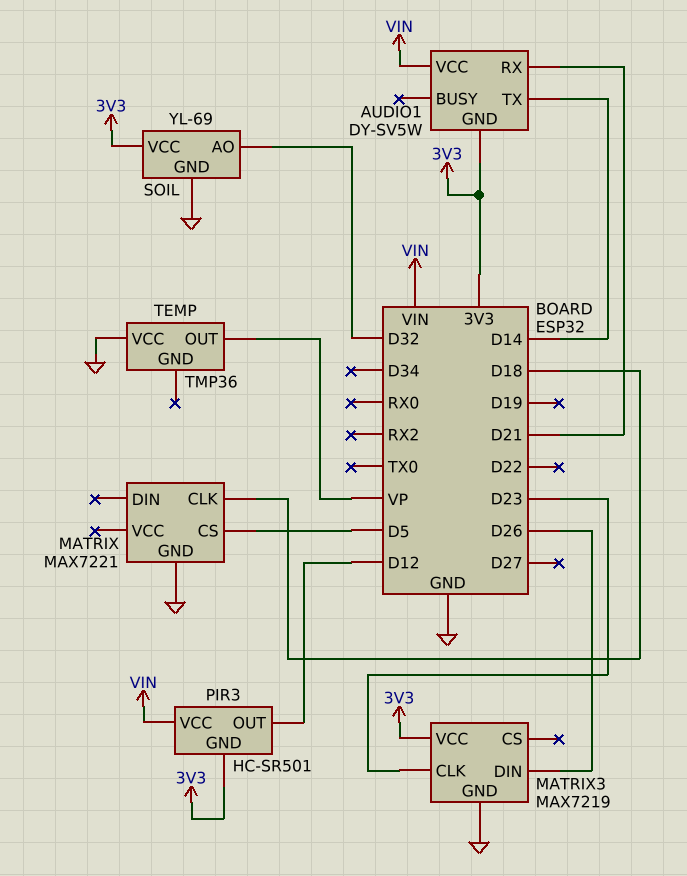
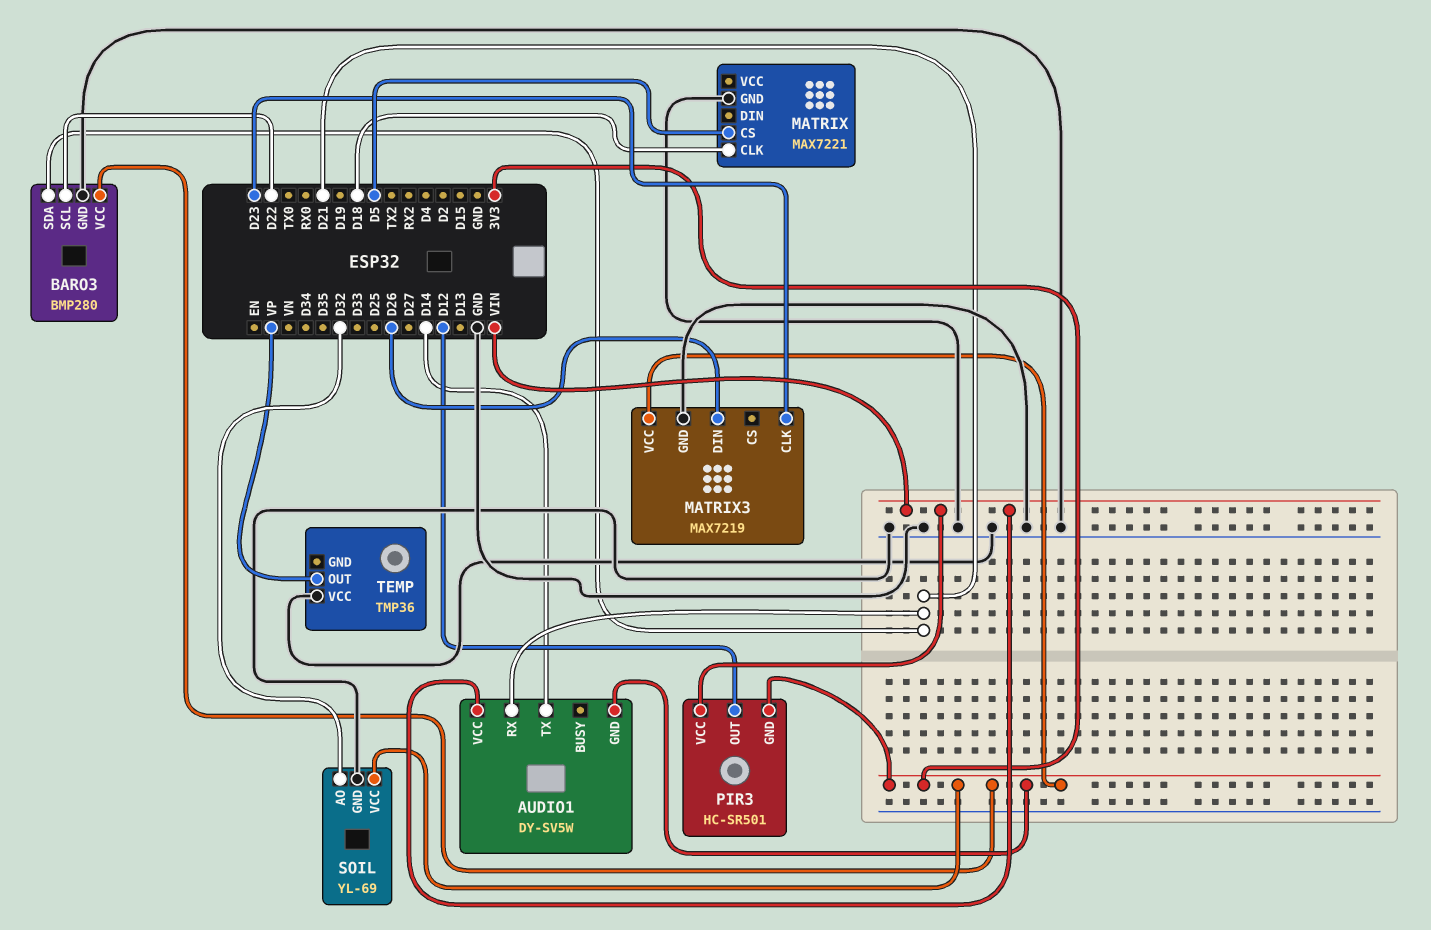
BARO3: none -> BMP280
BARO3 pin GND: none -> GND
BARO3 pin SCL: none -> D22
BARO3 pin SDA: none -> D21
BARO3 pin VCC: none -> 3V3

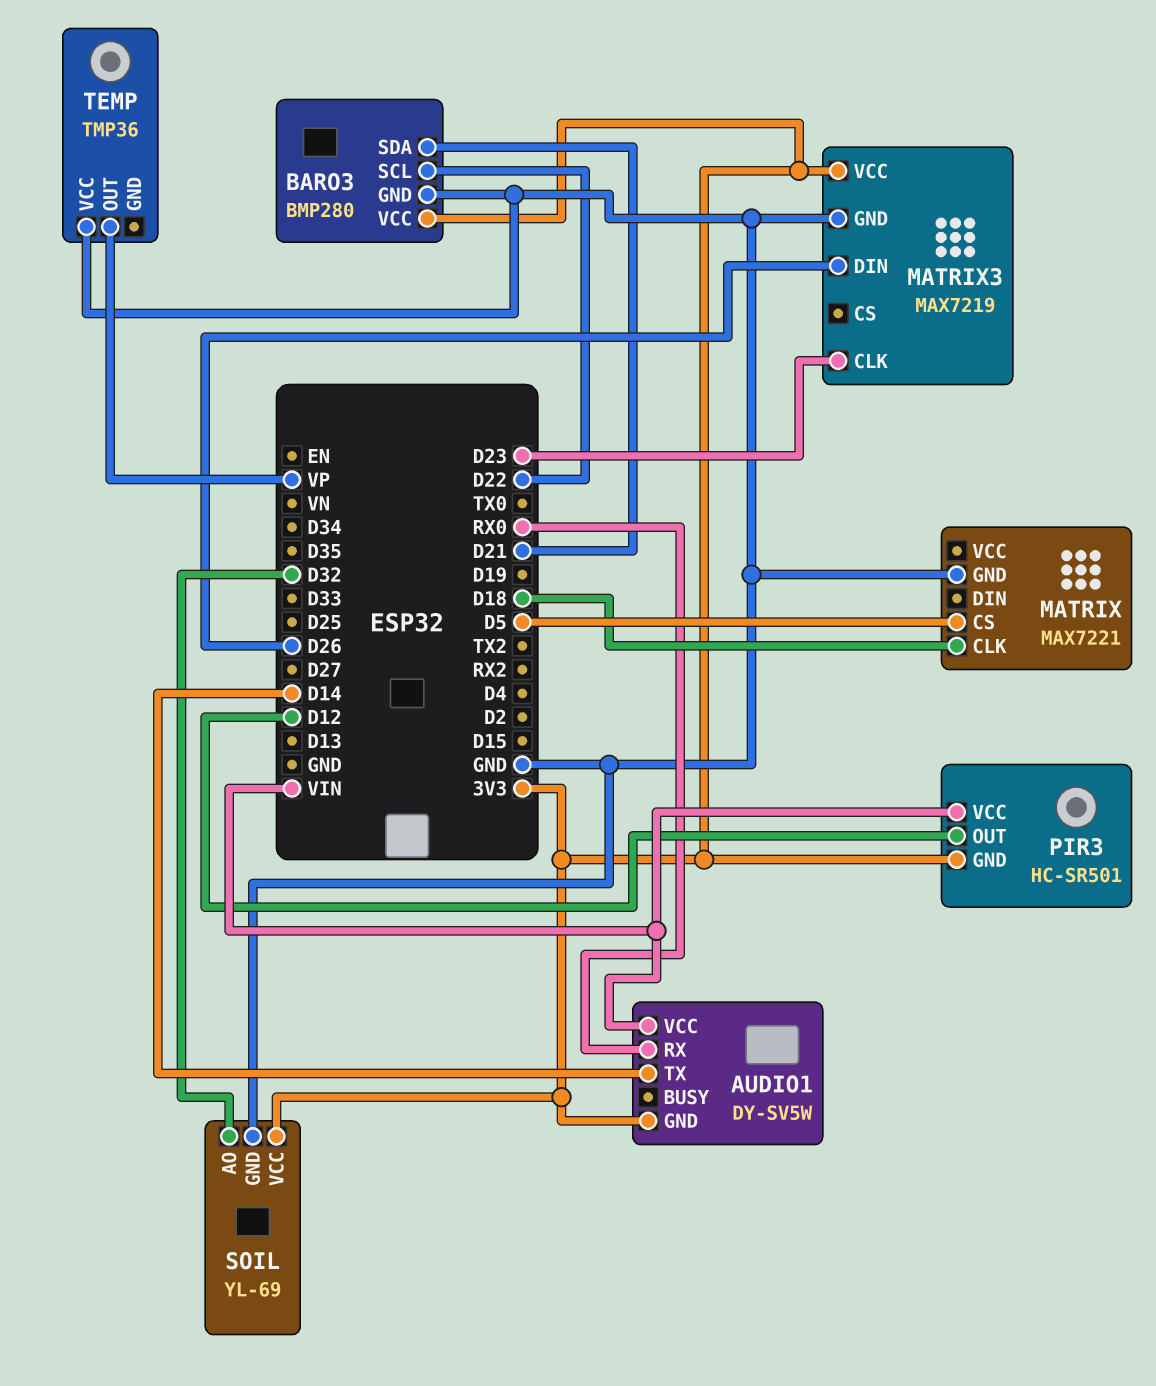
AUDIO1 pin RX: D21 -> RX0

